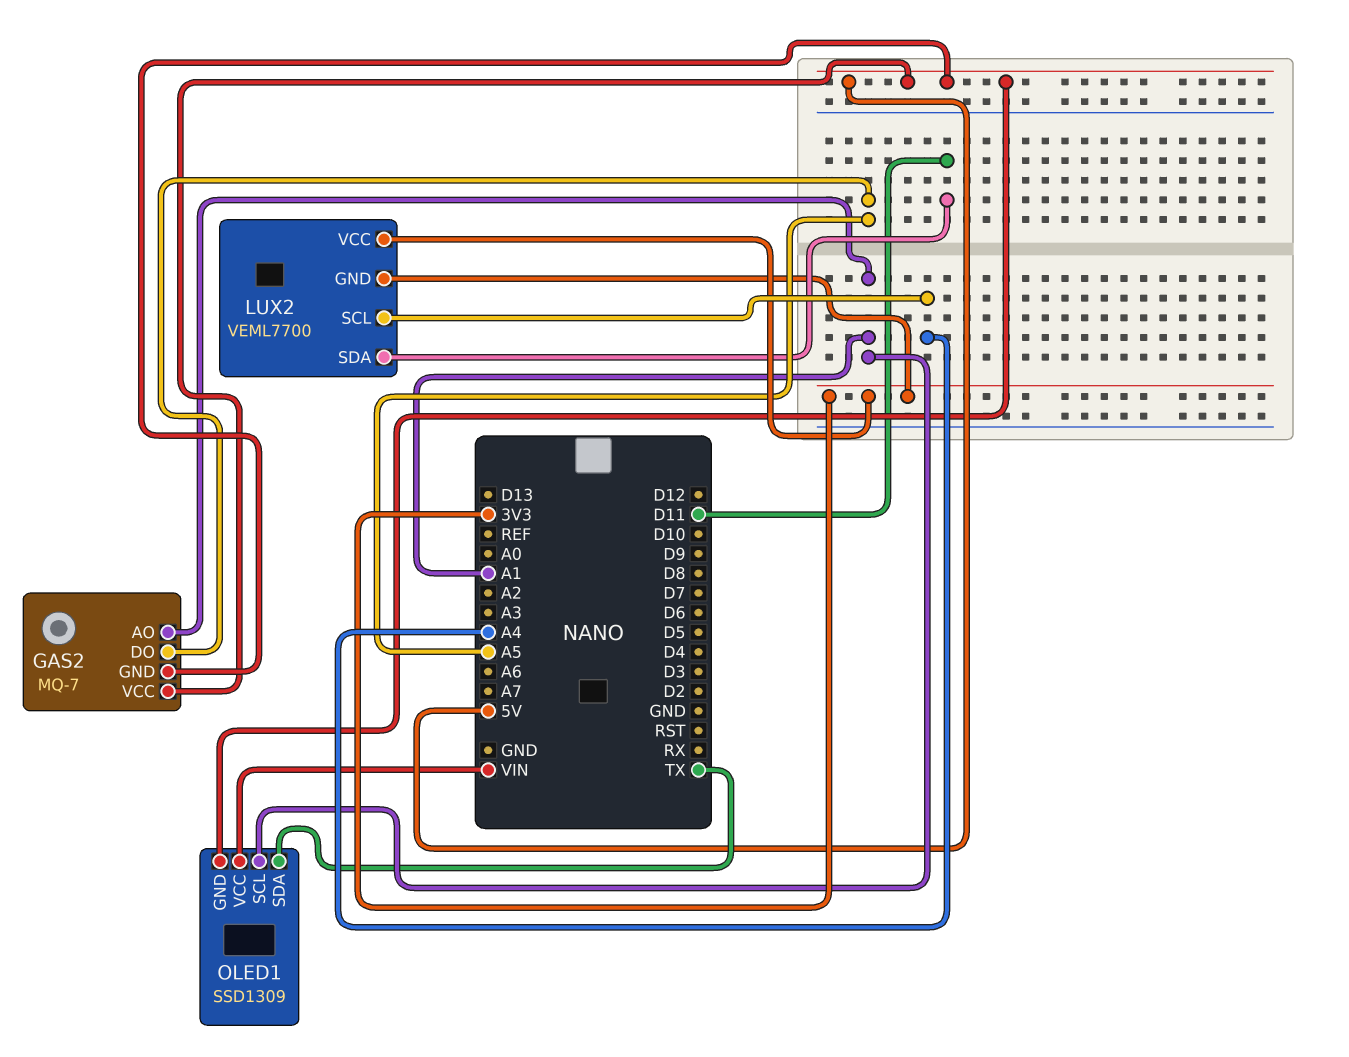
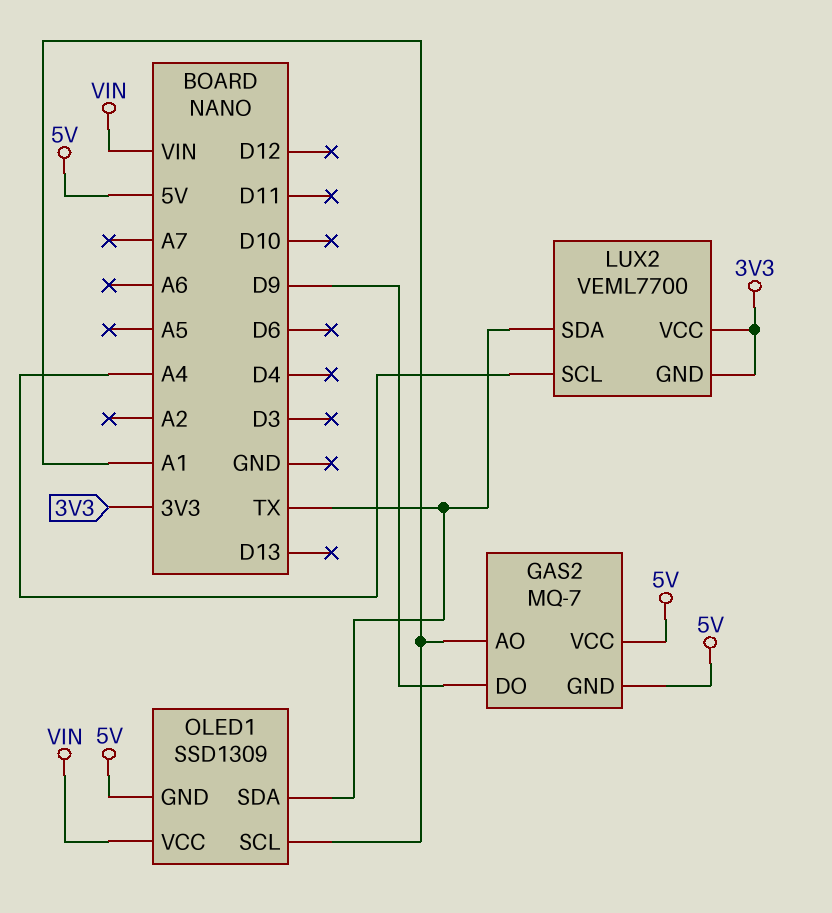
GAS2 pin DO: A5 -> D9
LUX2 pin SDA: D11 -> TX

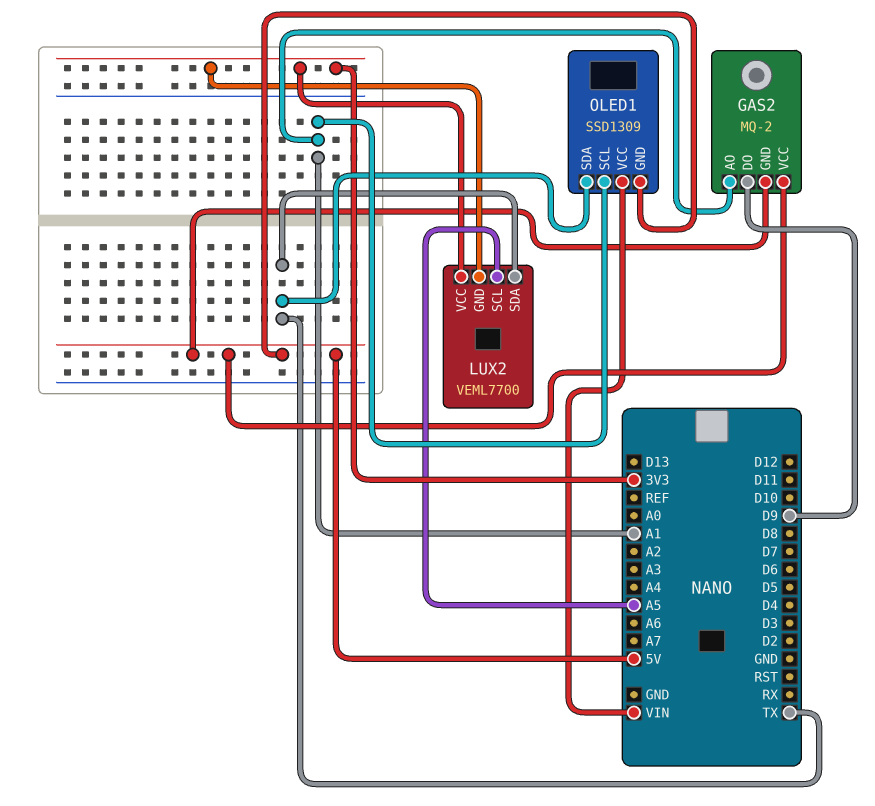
GAS2: MQ-7 -> MQ-2
LUX2 pin SCL: A4 -> A5

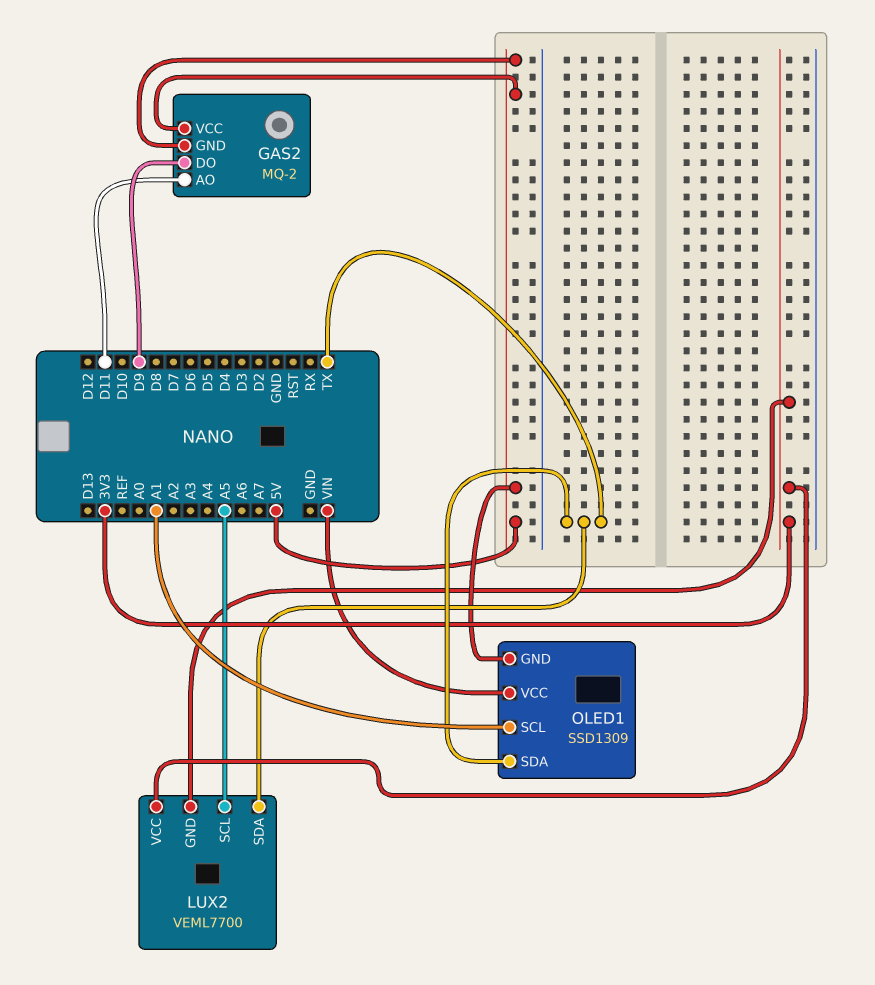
GAS2 pin AO: A1 -> D11

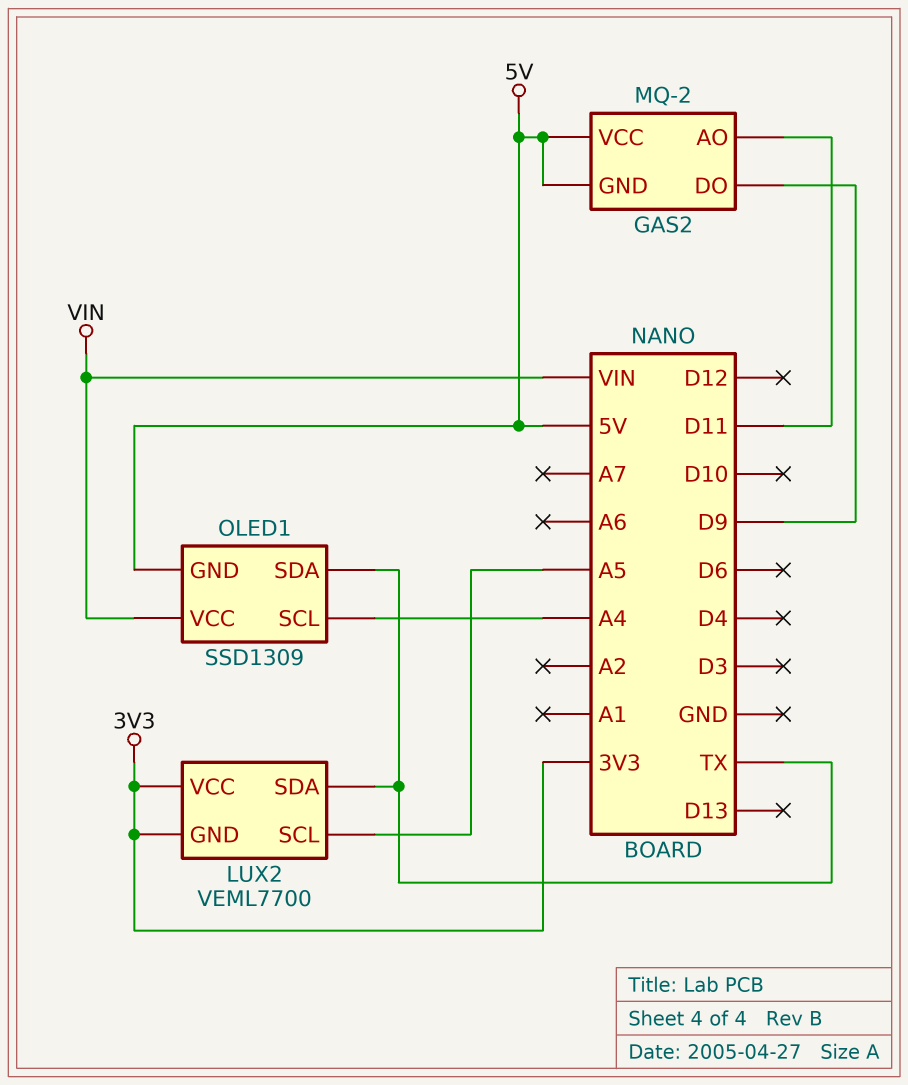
OLED1 pin SCL: A1 -> A4

